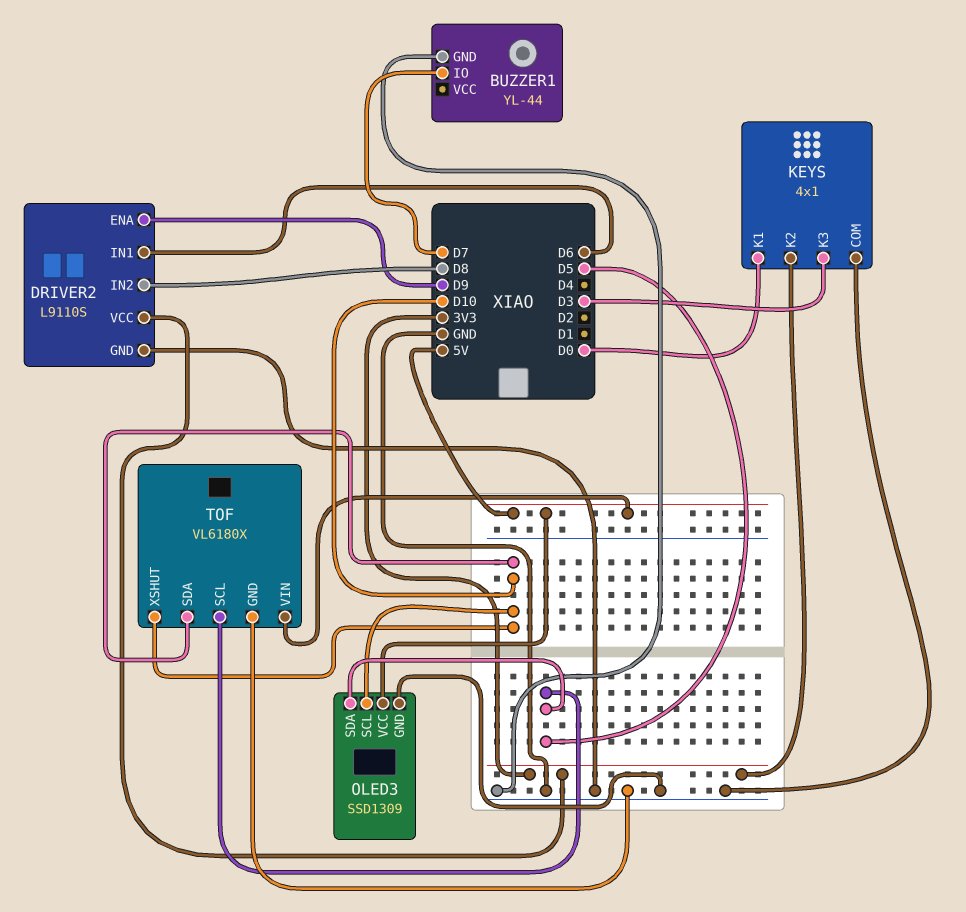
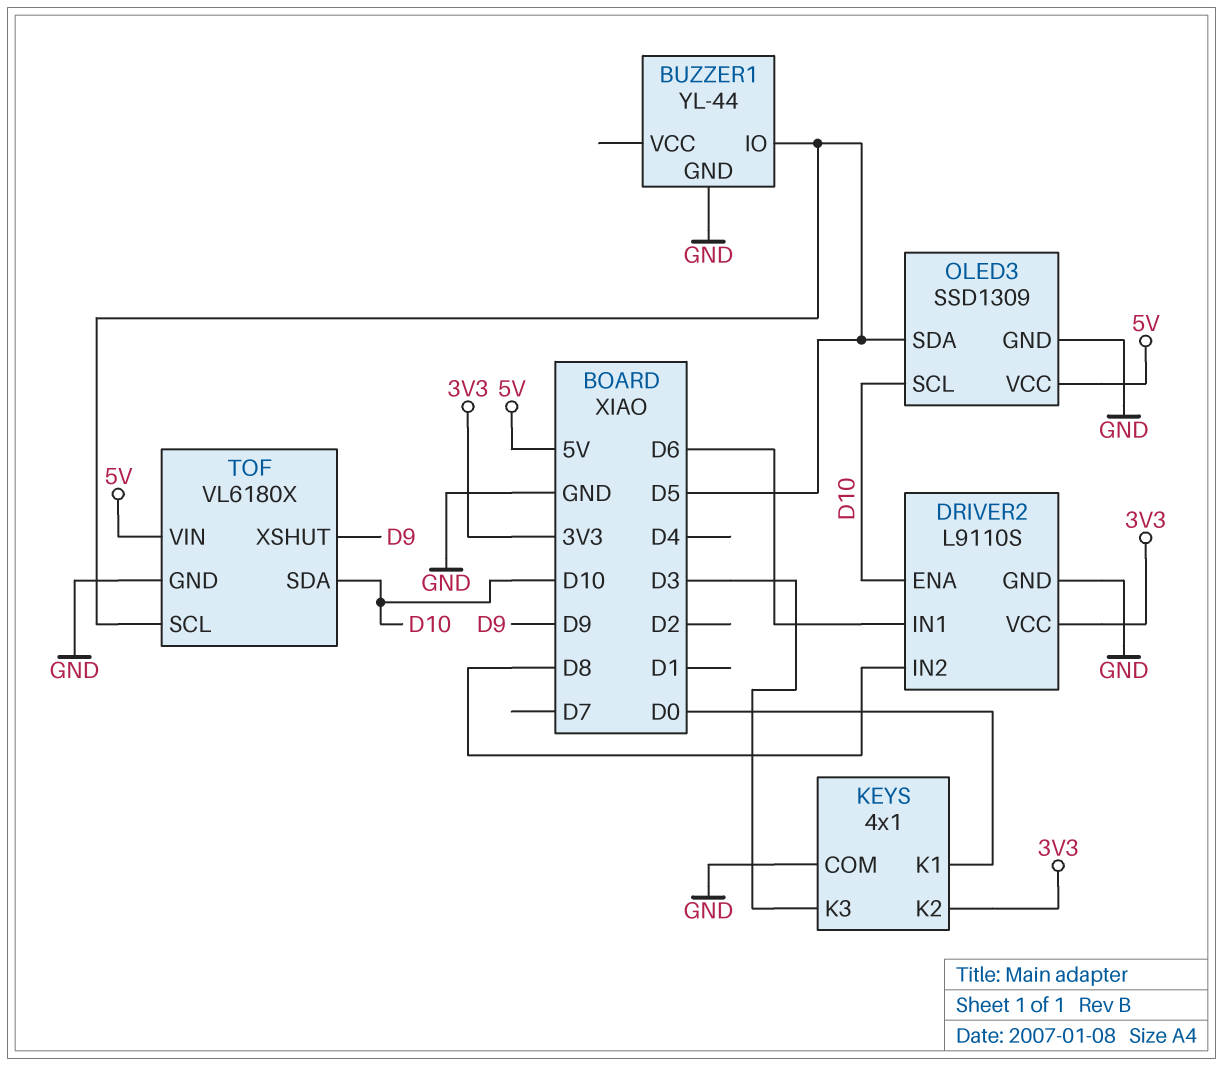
BUZZER1 pin IO: D7 -> D5
DRIVER2 pin ENA: D9 -> D10
TOF pin XSHUT: D10 -> D9

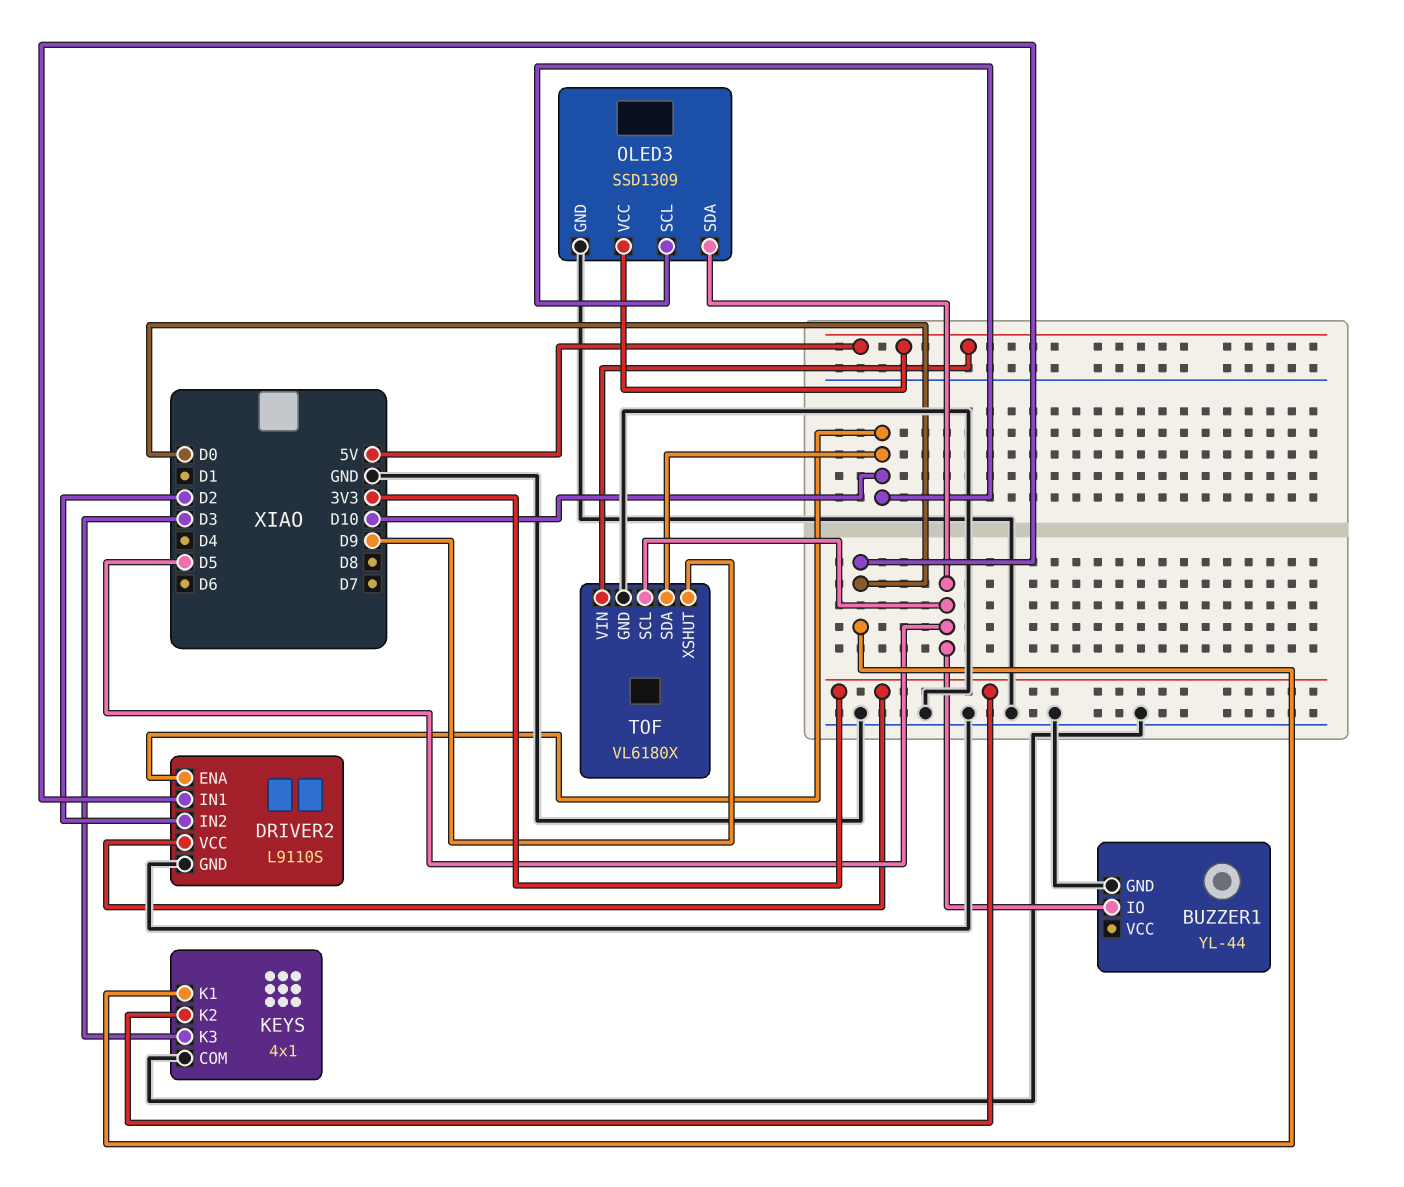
DRIVER2 pin IN1: D6 -> D0
DRIVER2 pin IN2: D8 -> D2

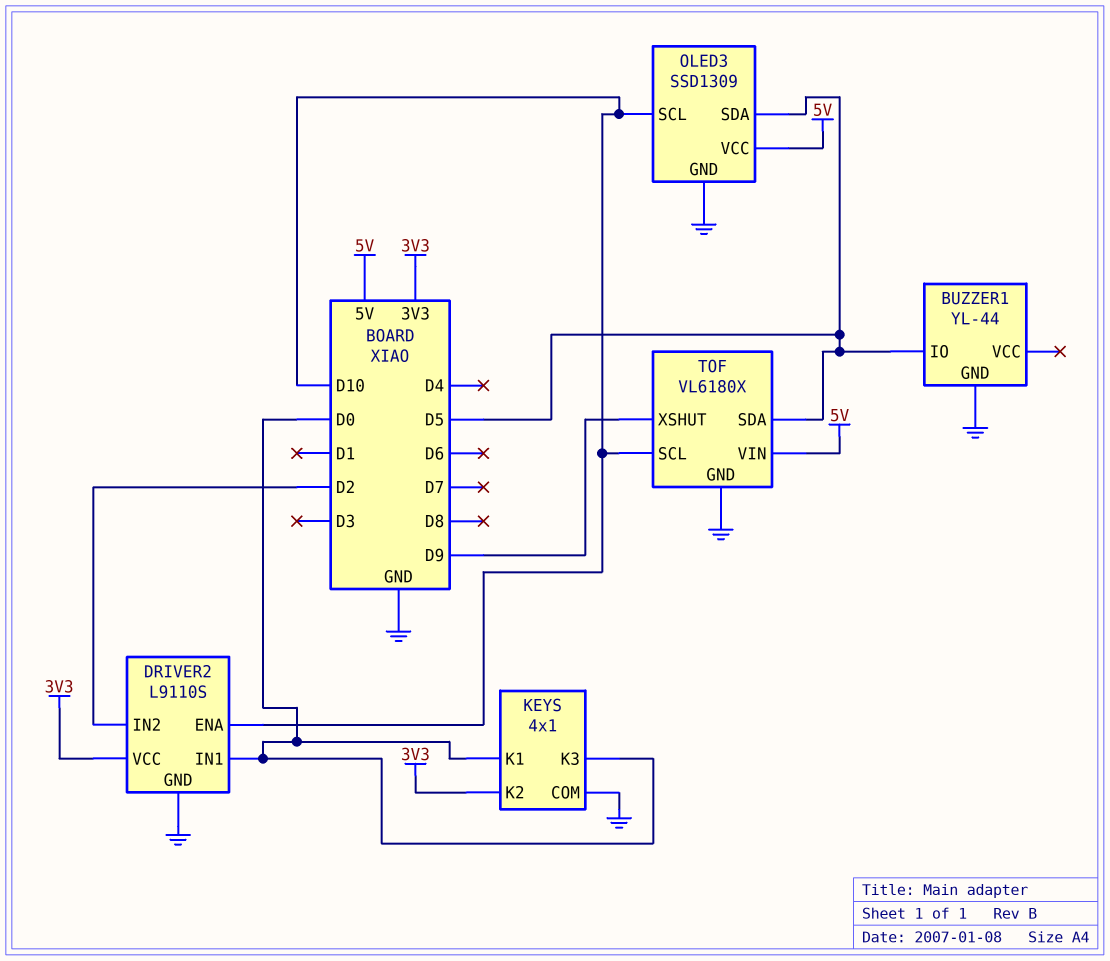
KEYS pin K3: D3 -> D0
TOF pin SCL: D5 -> D10
TOF pin SDA: D10 -> D5

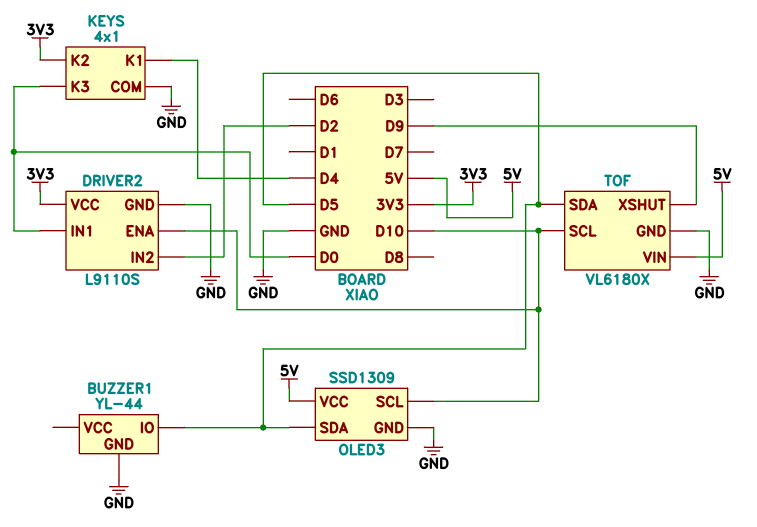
KEYS pin K1: D0 -> D4

